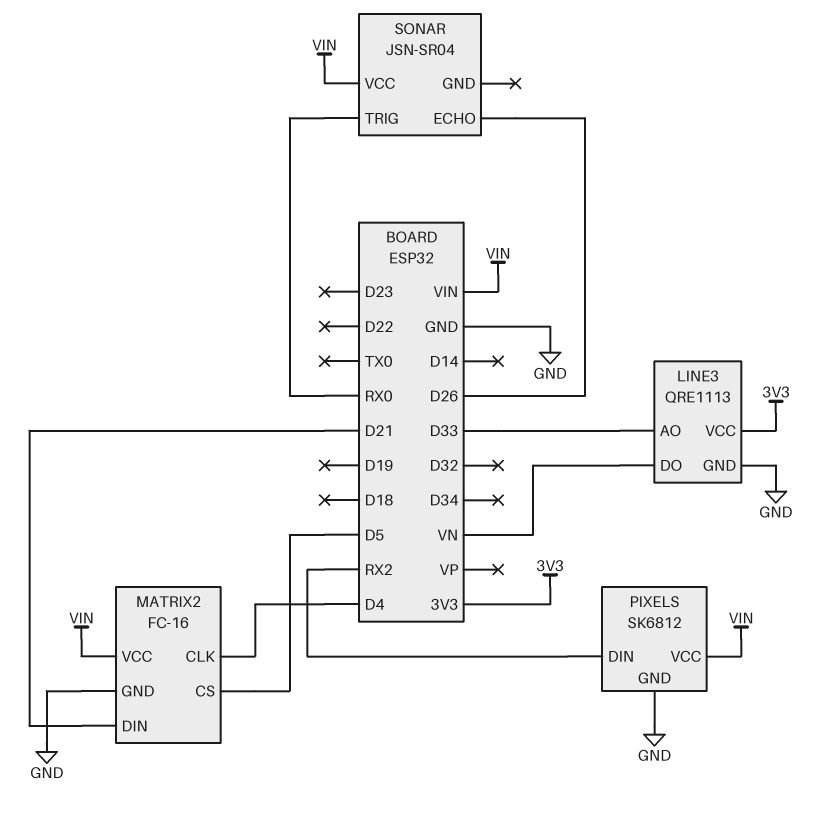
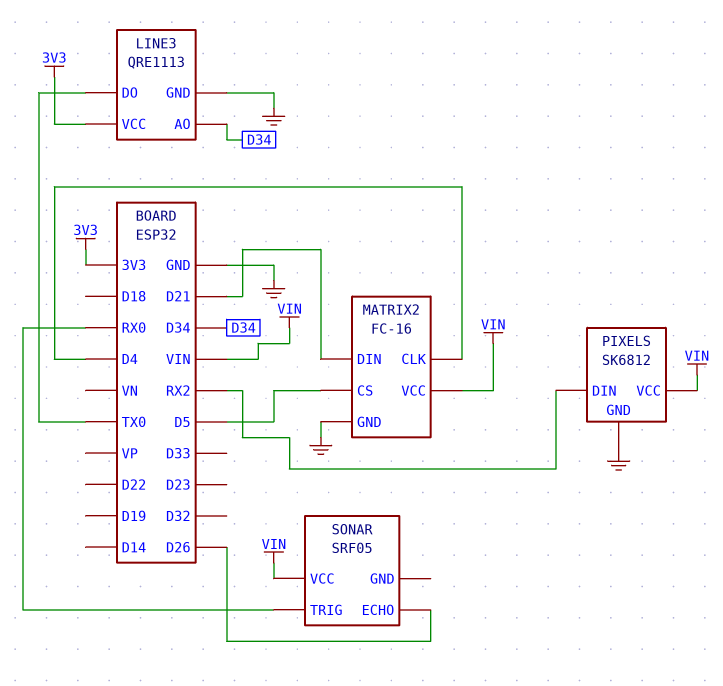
LINE3 pin AO: D33 -> D34
LINE3 pin DO: VN -> TX0
SONAR: JSN-SR04 -> SRF05

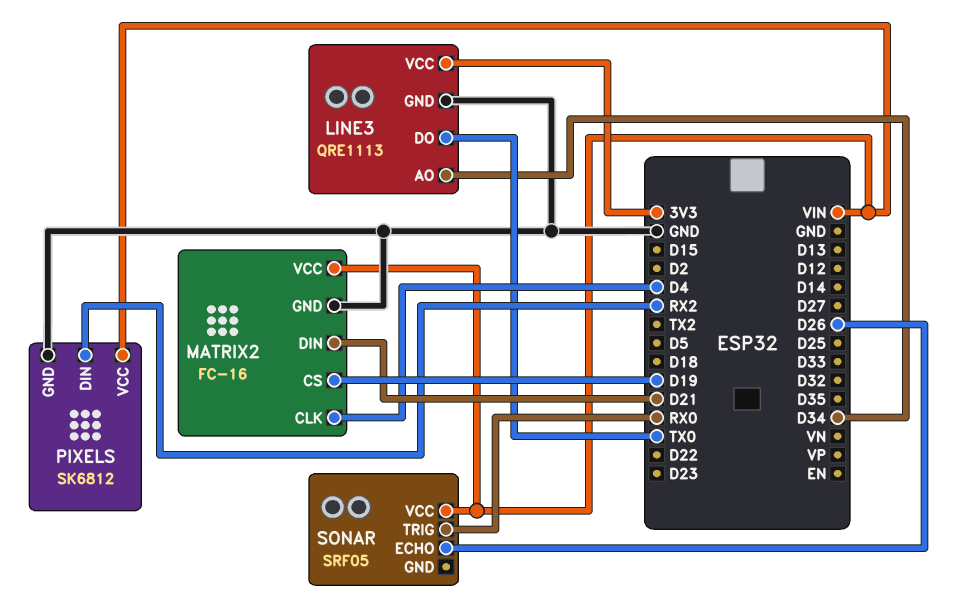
MATRIX2 pin CS: D5 -> D19

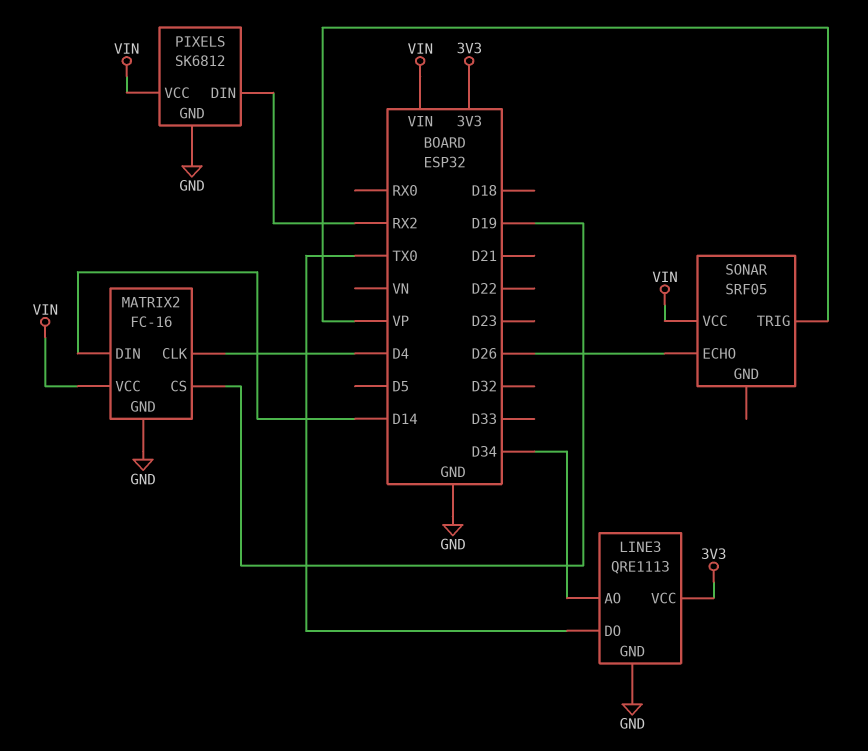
MATRIX2 pin DIN: D21 -> D14
SONAR pin TRIG: RX0 -> VP

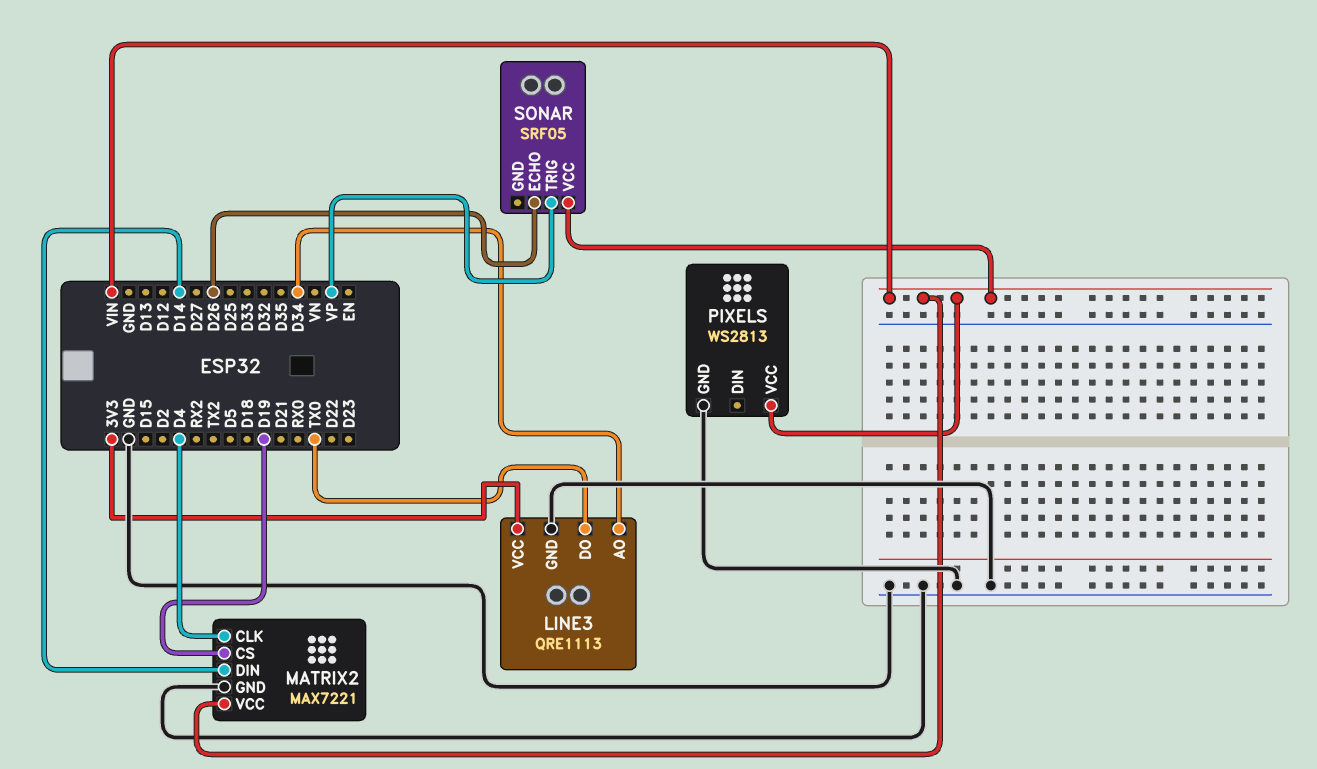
MATRIX2: FC-16 -> MAX7221
PIXELS: SK6812 -> WS2813
PIXELS pin DIN: RX2 -> none

